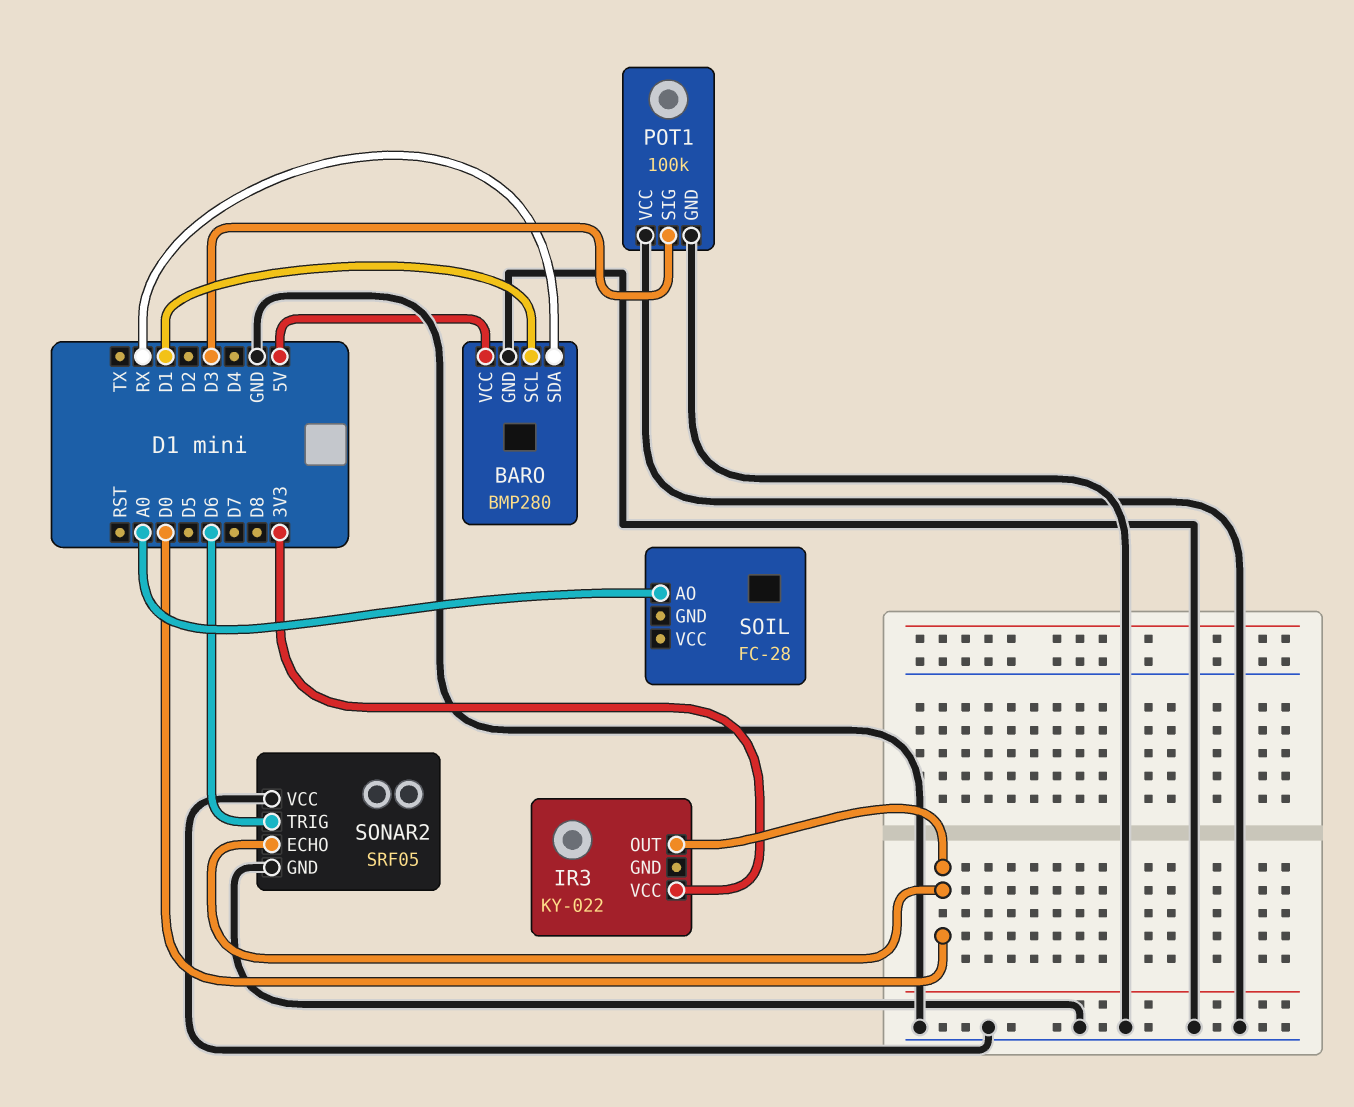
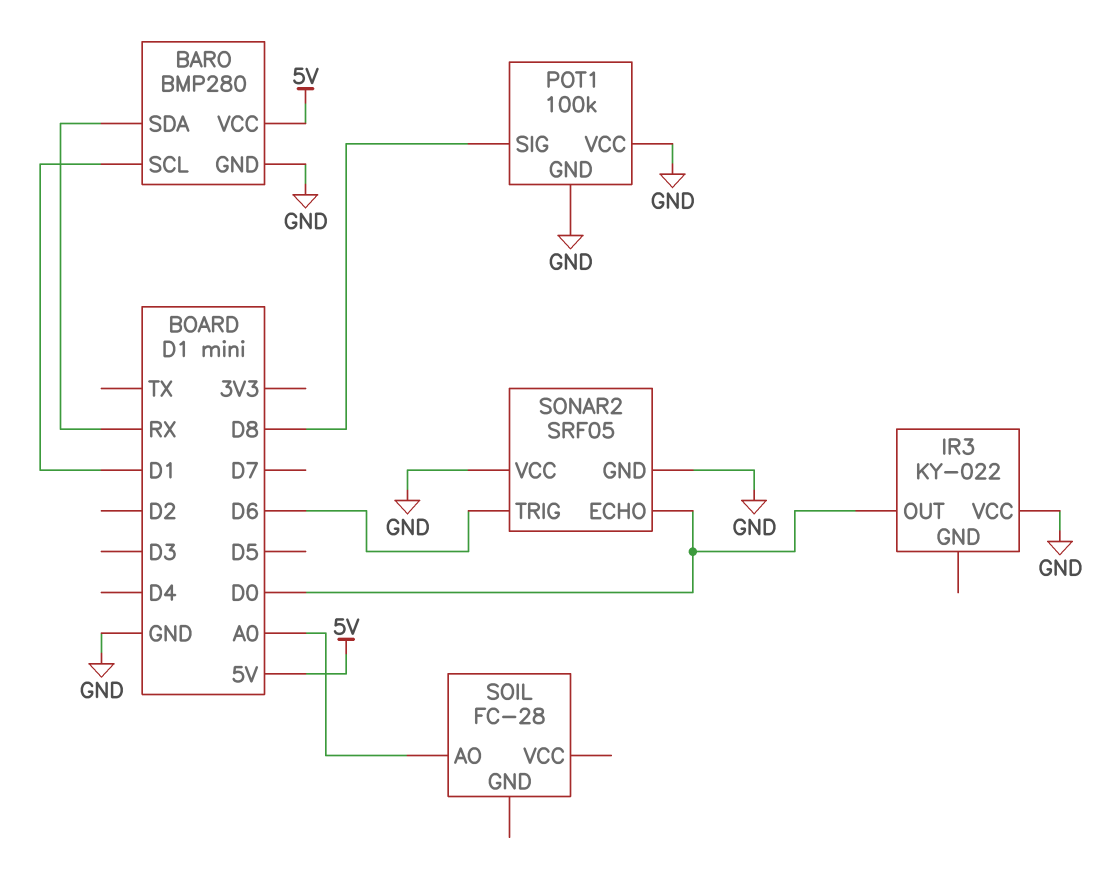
IR3 pin VCC: 3V3 -> GND
POT1 pin SIG: D3 -> D8

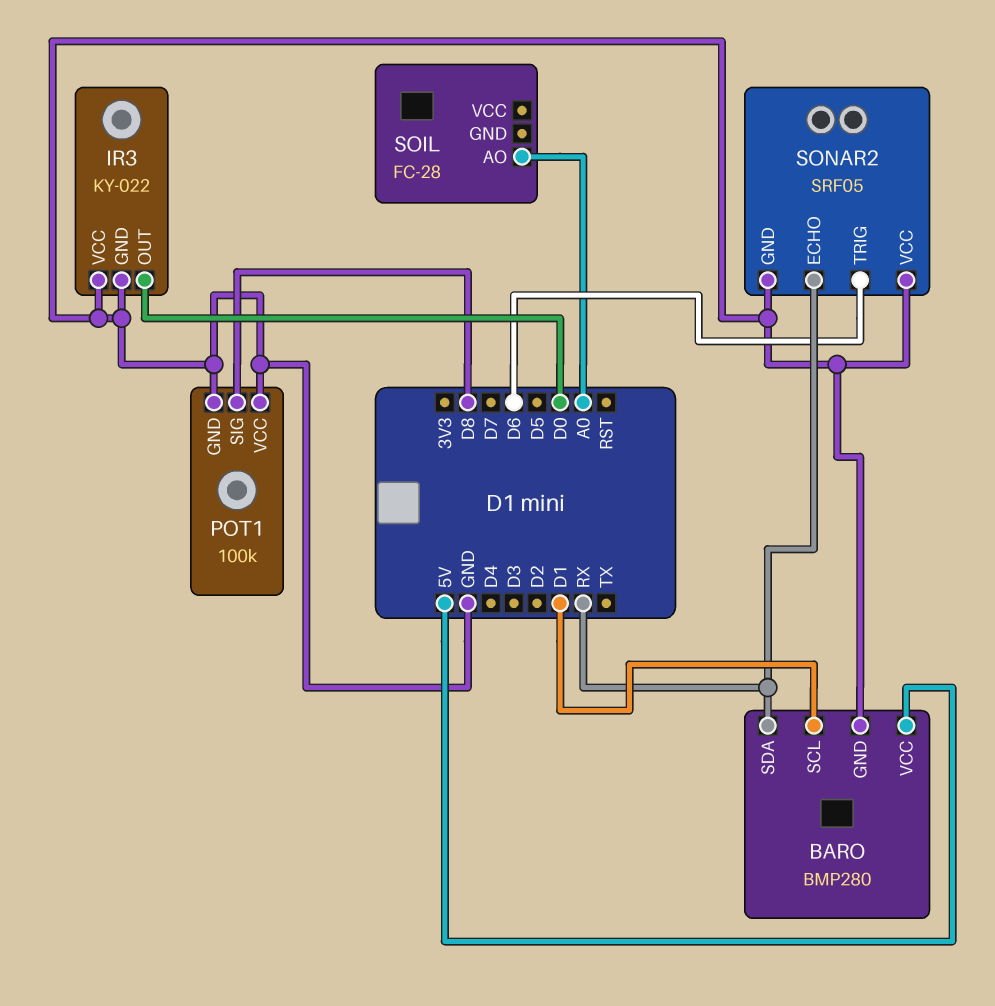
IR3 pin GND: none -> GND
SONAR2 pin ECHO: D0 -> RX

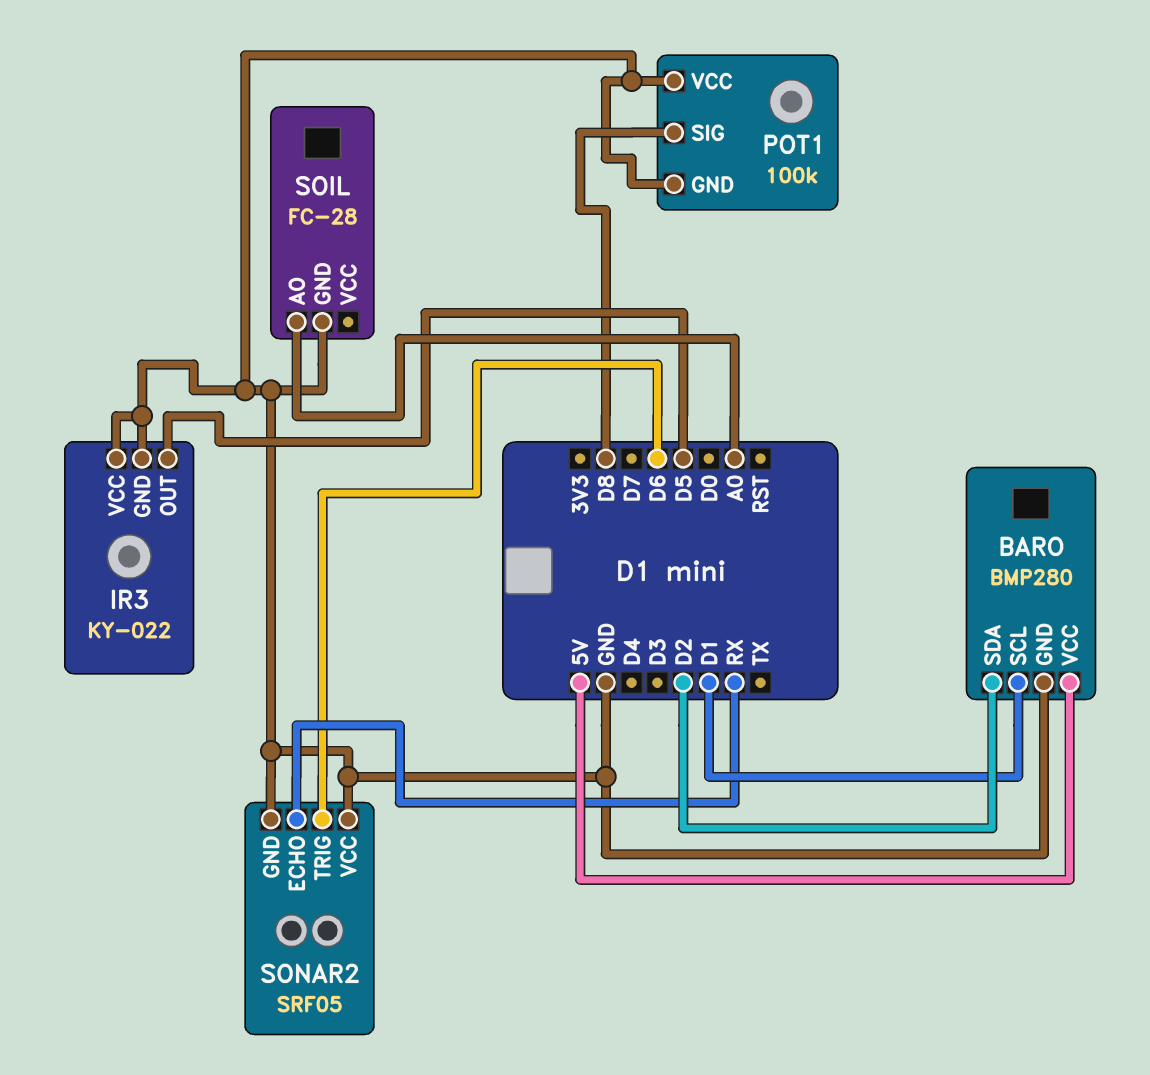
BARO pin SDA: RX -> D2
IR3 pin OUT: D0 -> D5
SOIL pin GND: none -> GND

